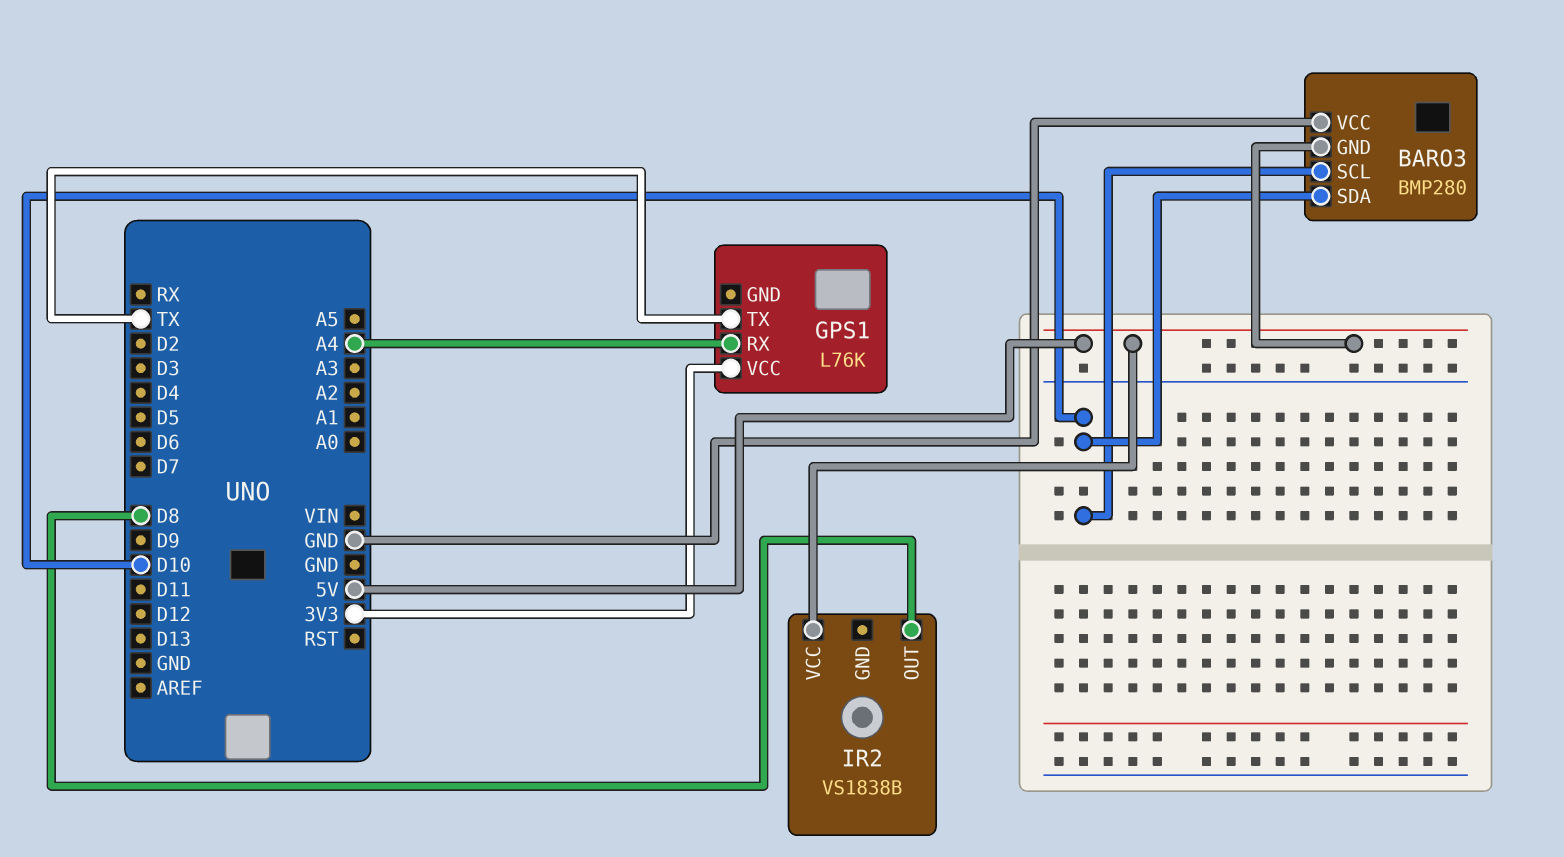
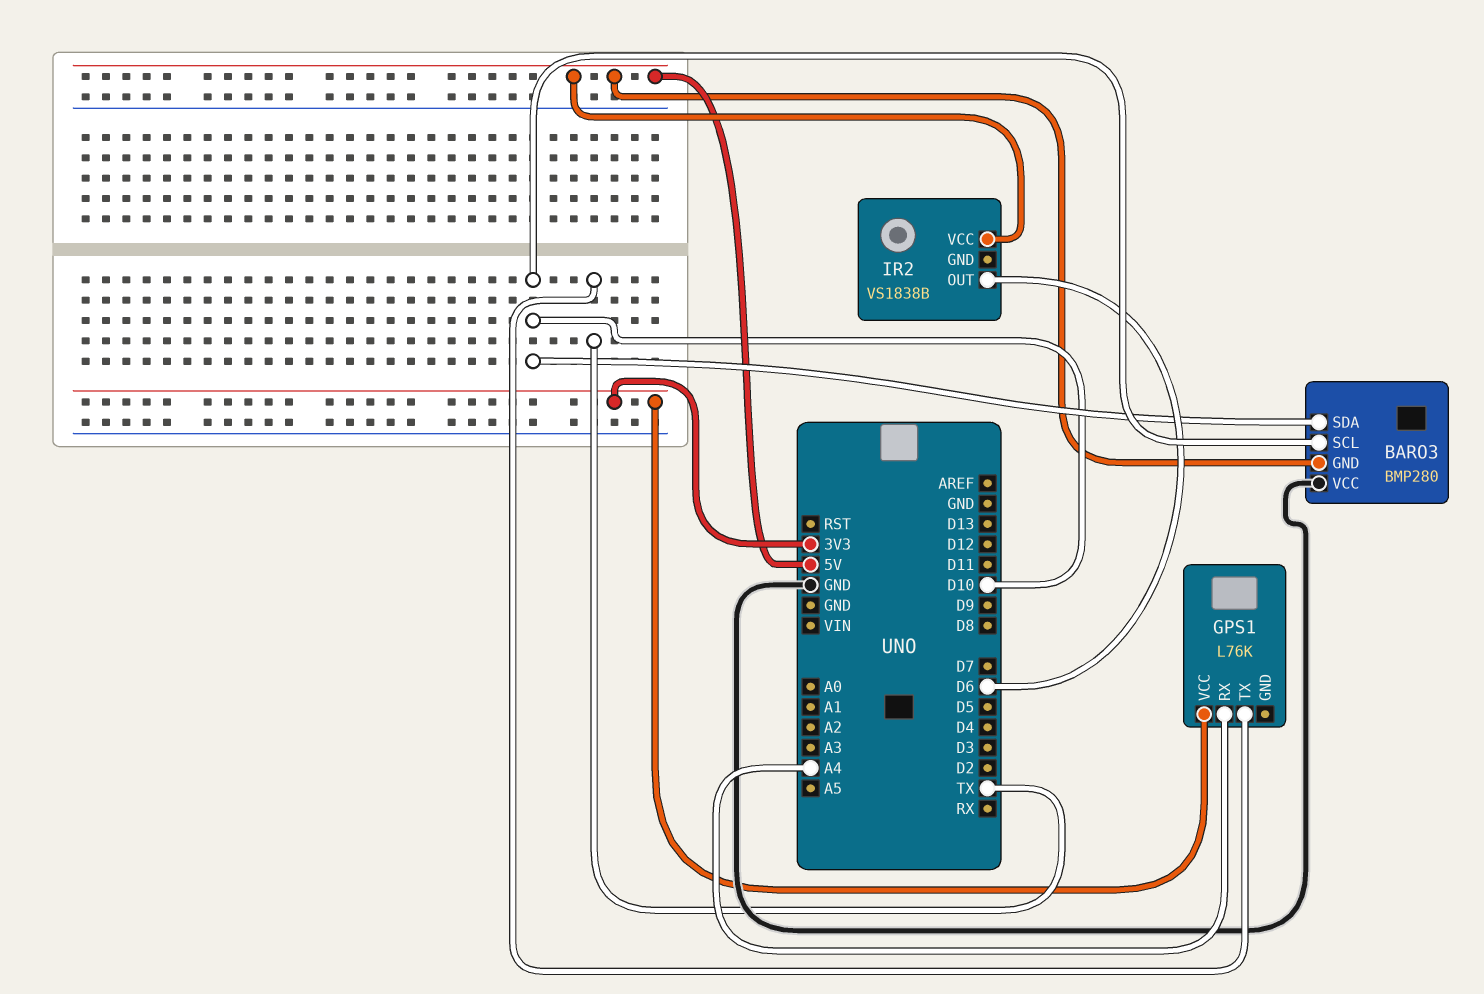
IR2 pin OUT: D8 -> D6

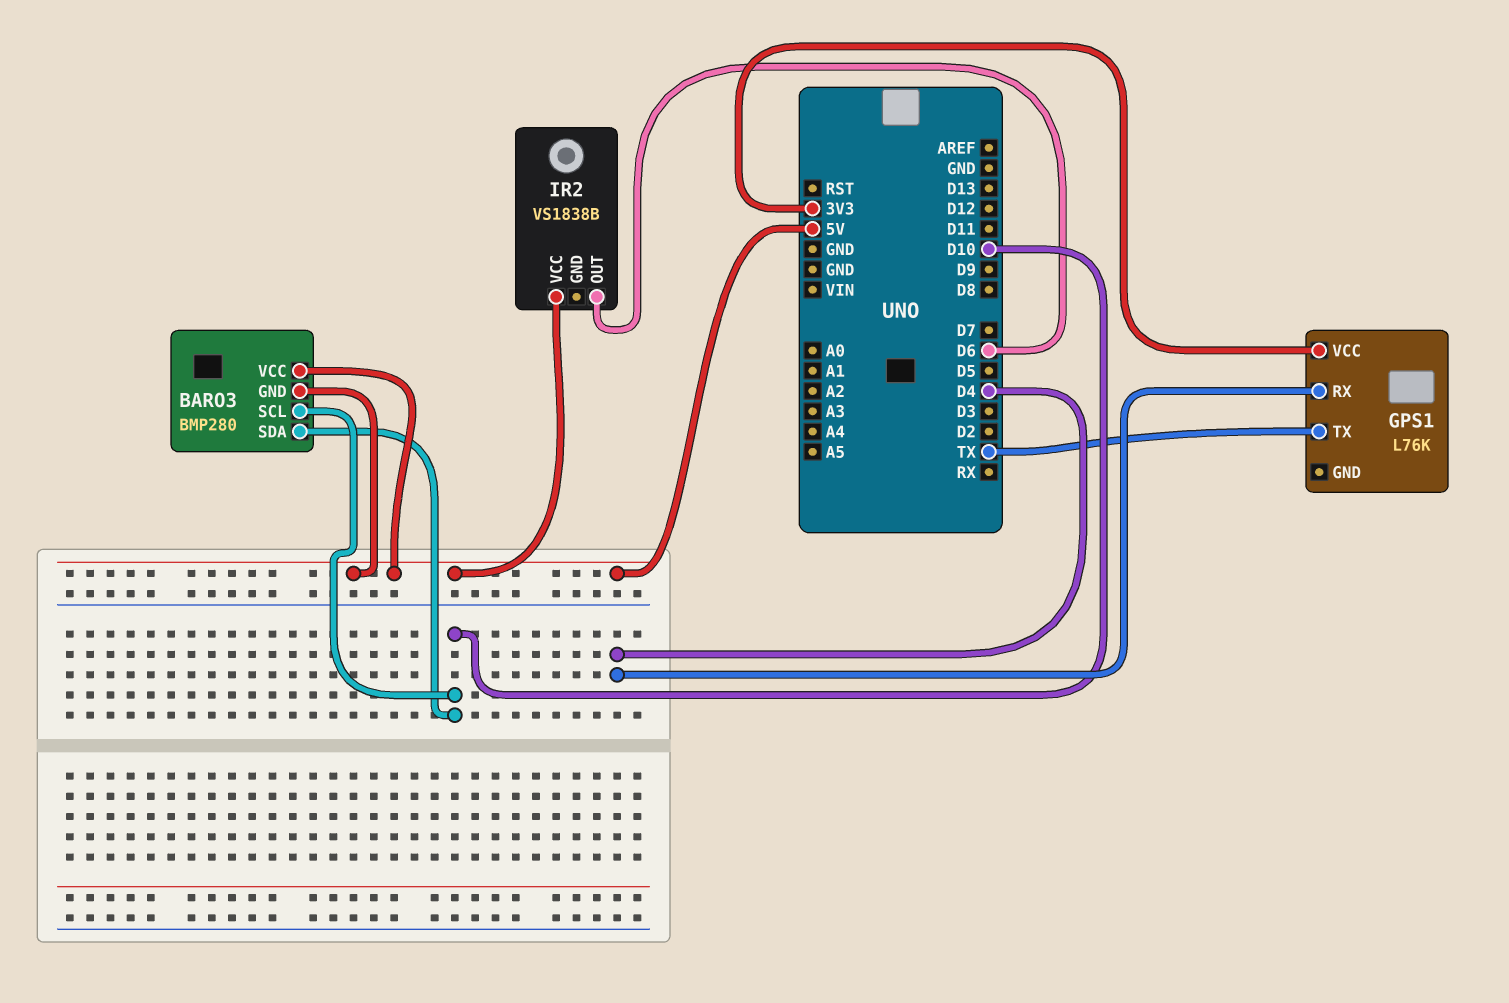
BARO3 pin VCC: GND -> 5V
GPS1 pin RX: A4 -> D4

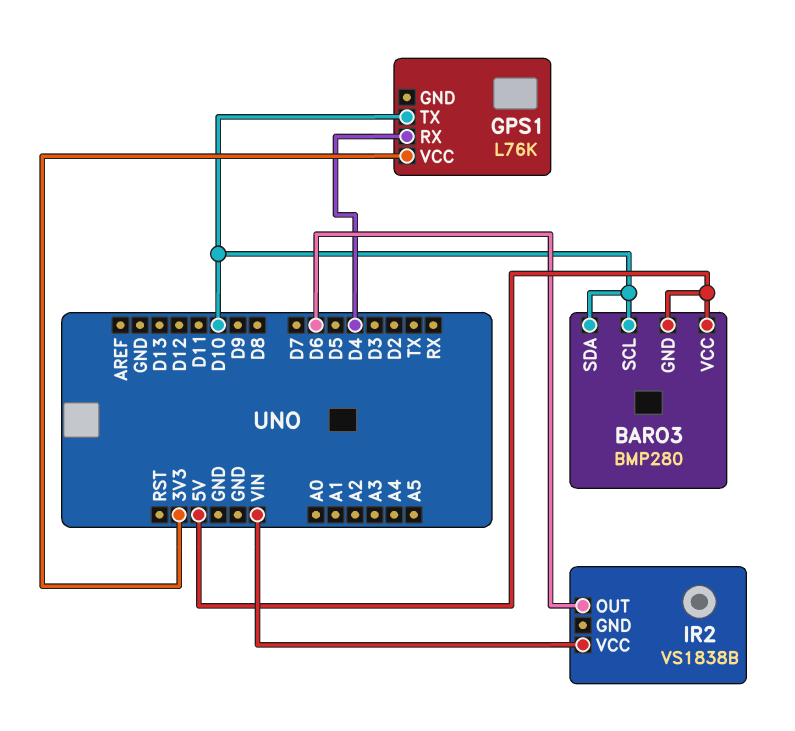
GPS1 pin TX: TX -> D10
IR2 pin VCC: 5V -> VIN

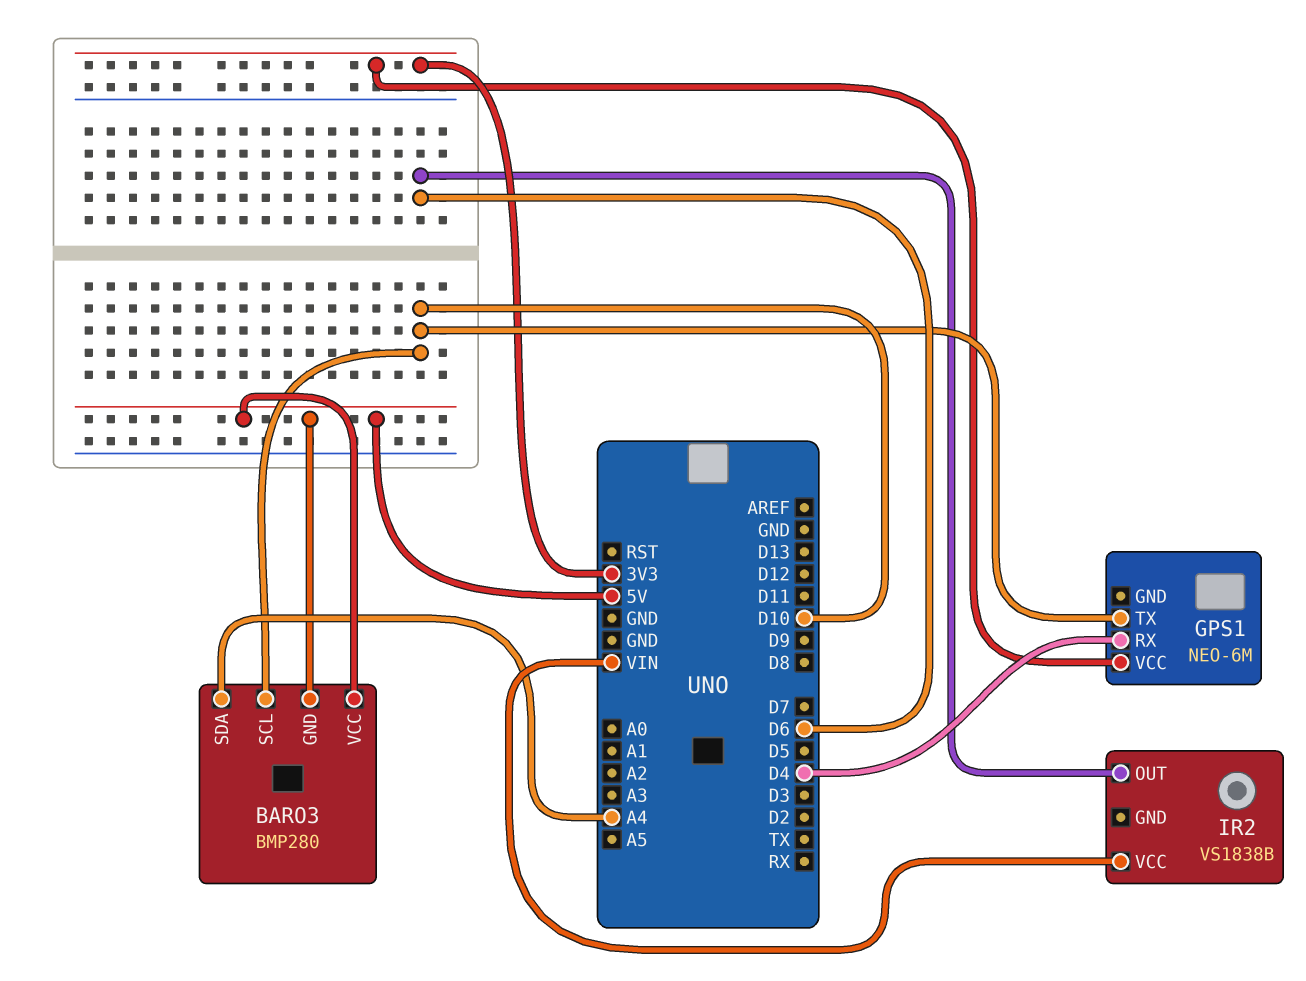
BARO3 pin SDA: D10 -> A4
GPS1: L76K -> NEO-6M

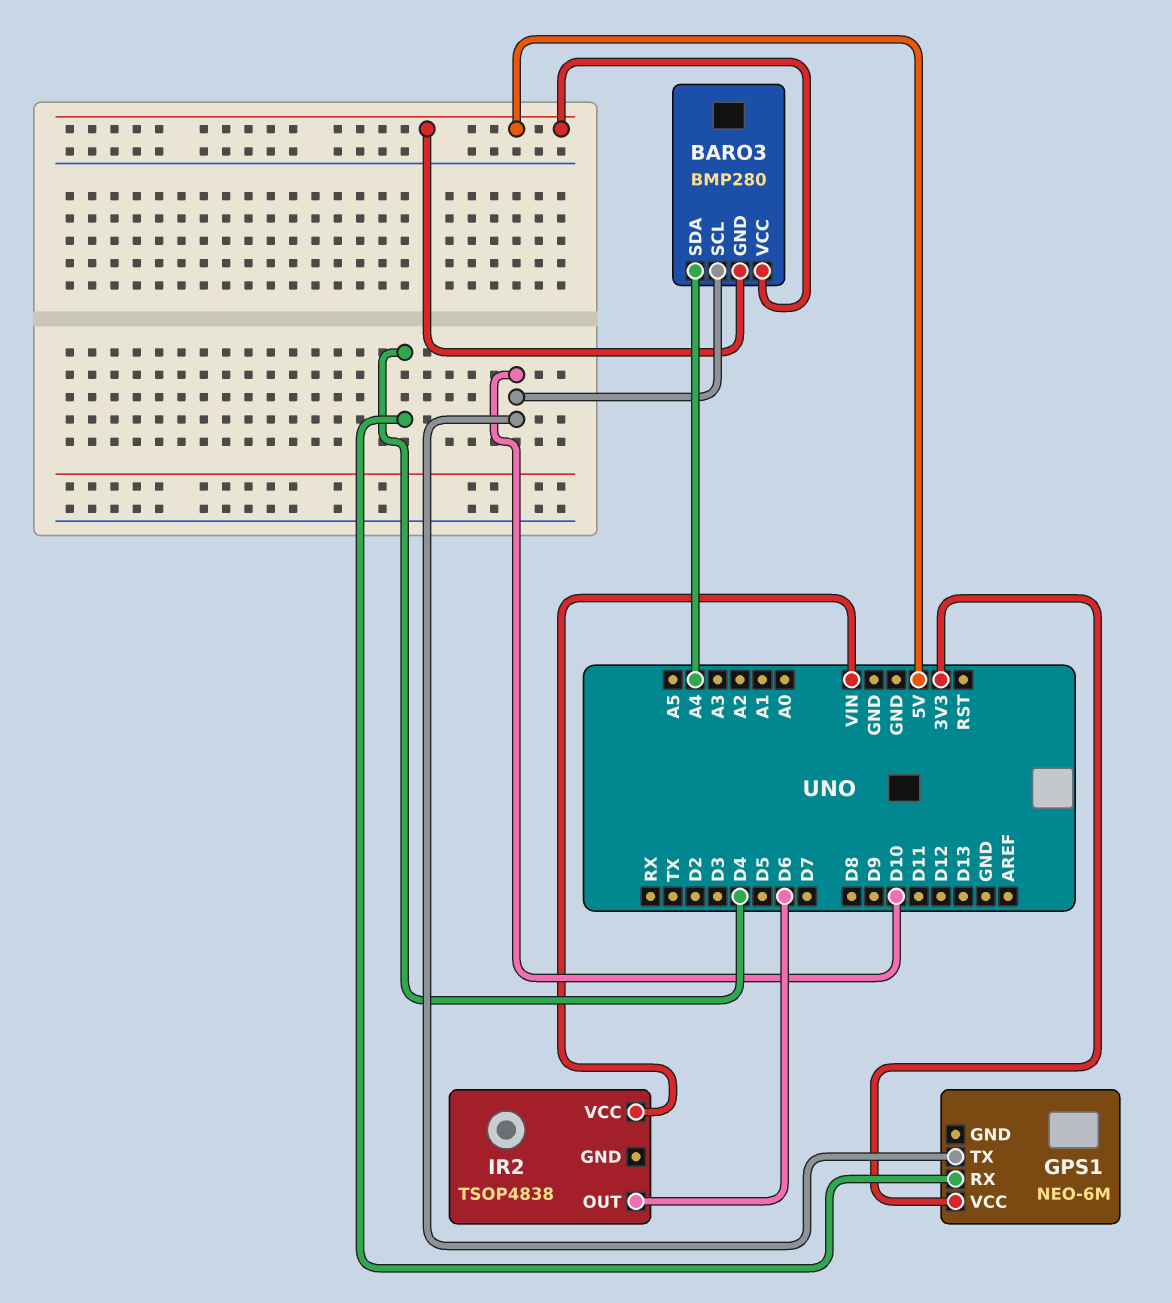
IR2: VS1838B -> TSOP4838

